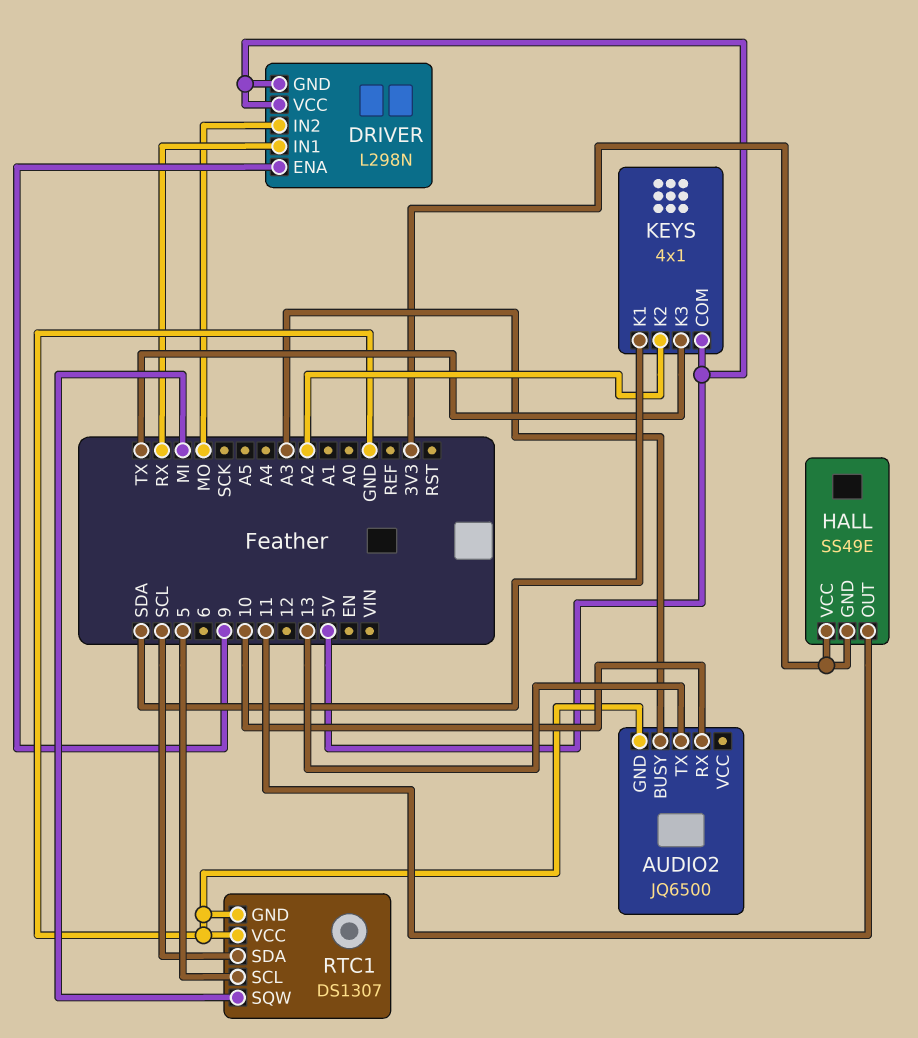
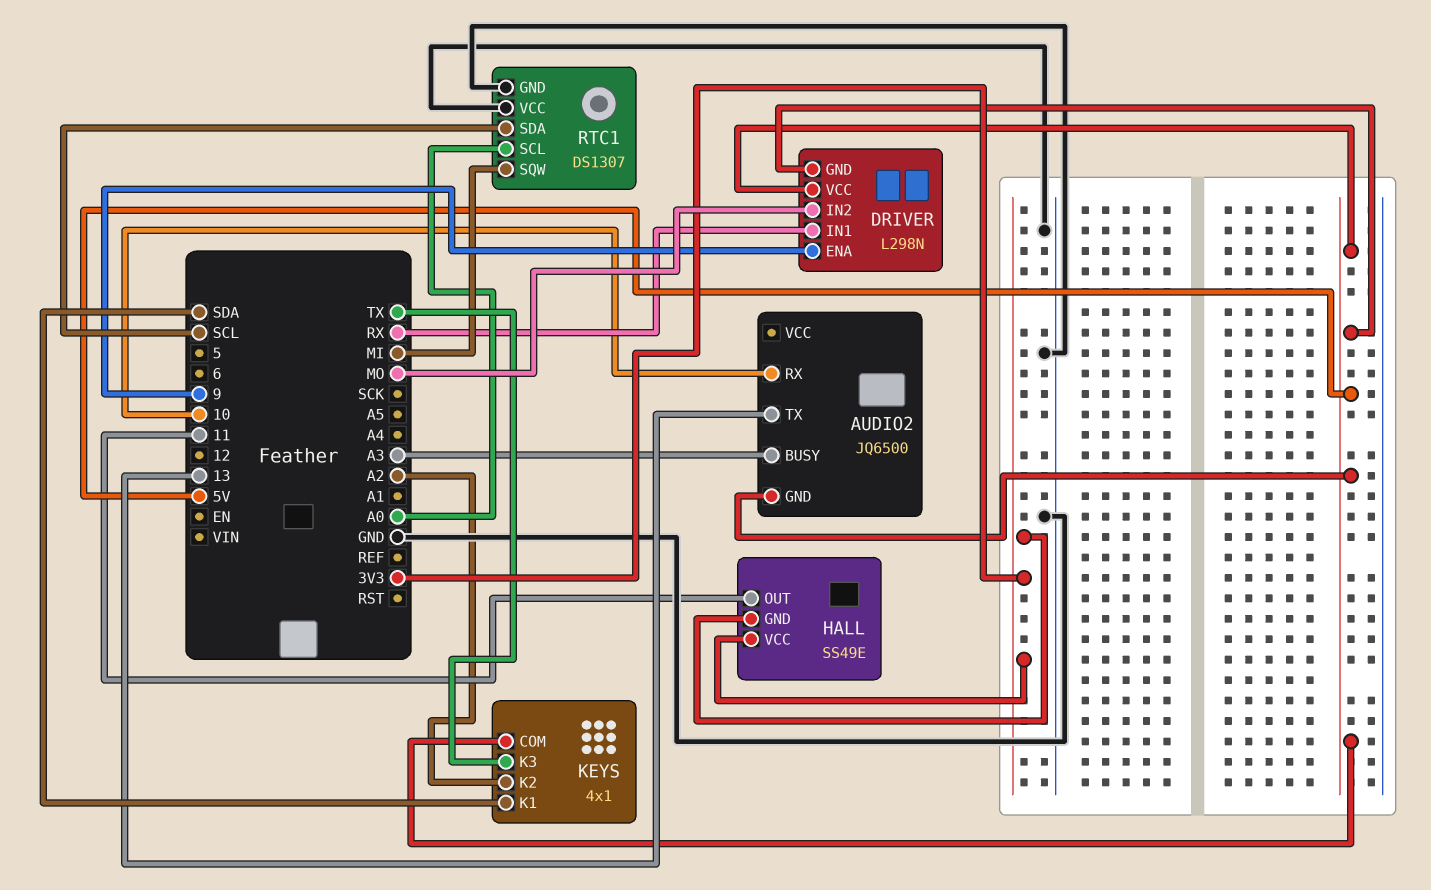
AUDIO2 pin GND: GND -> 5V
RTC1 pin SCL: 5 -> A0

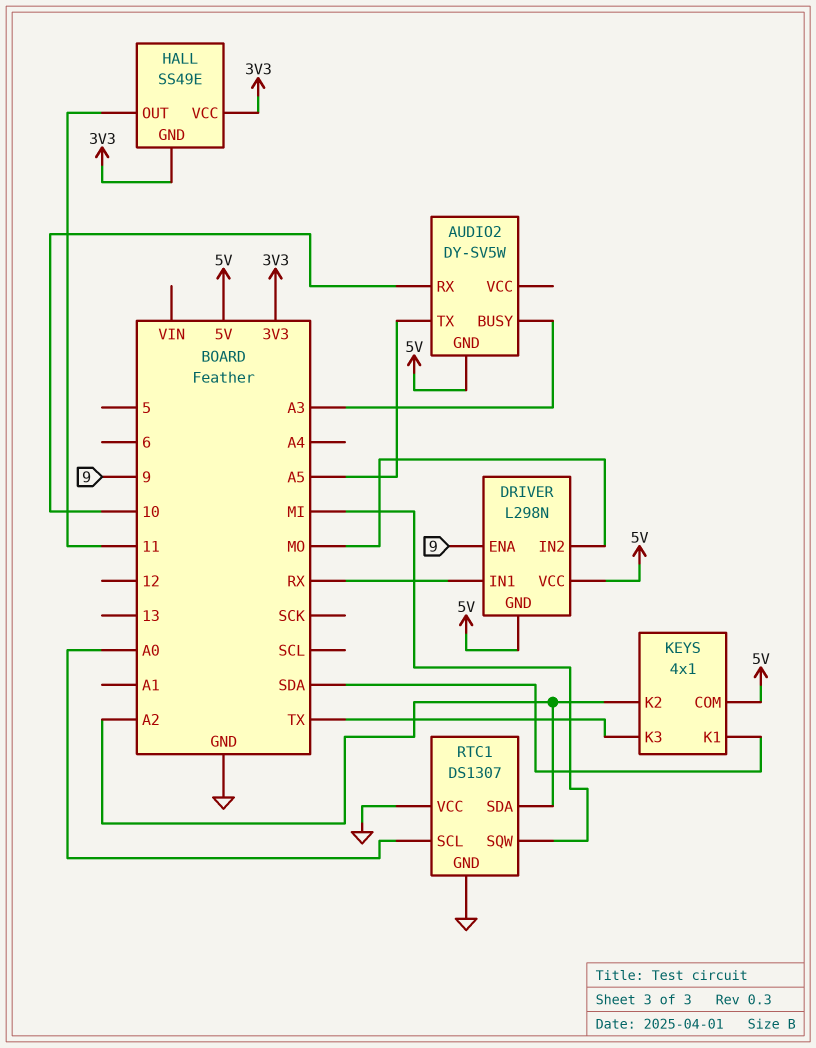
AUDIO2: JQ6500 -> DY-SV5W
AUDIO2 pin TX: 13 -> A5
RTC1 pin SDA: SCL -> A2

